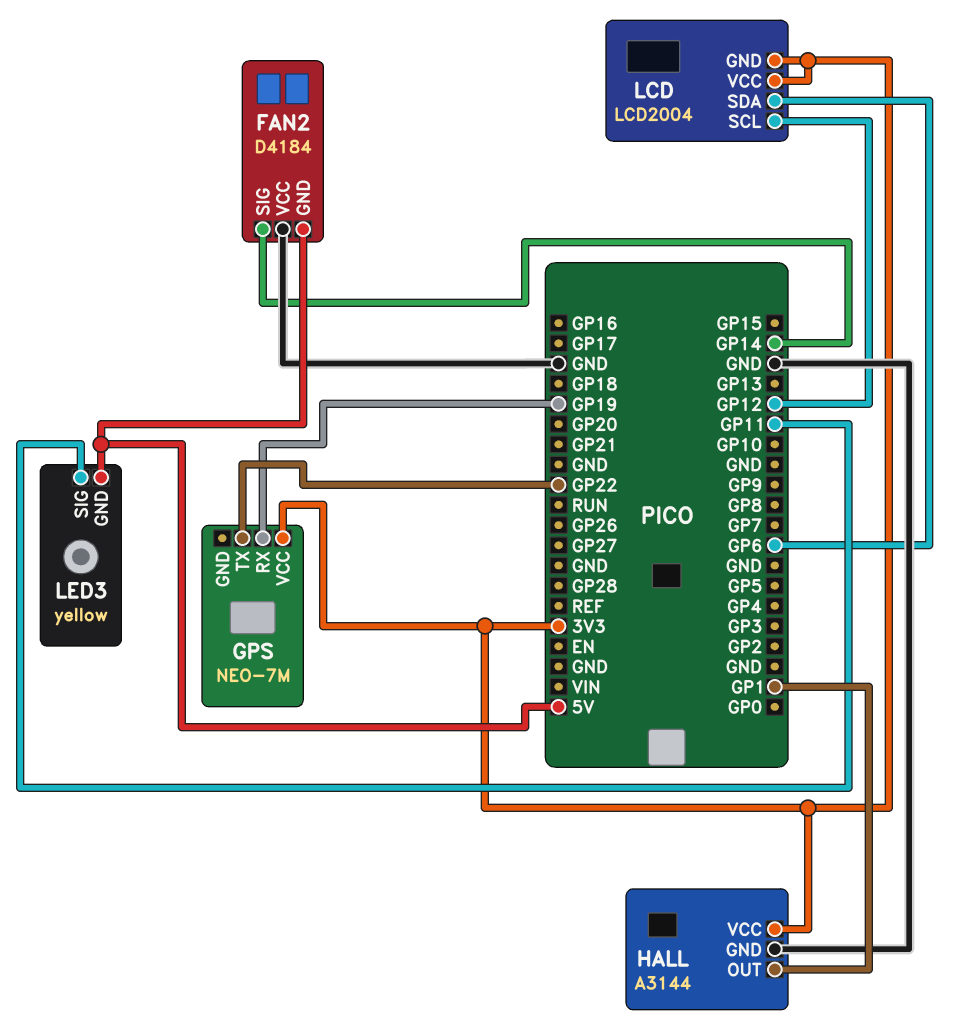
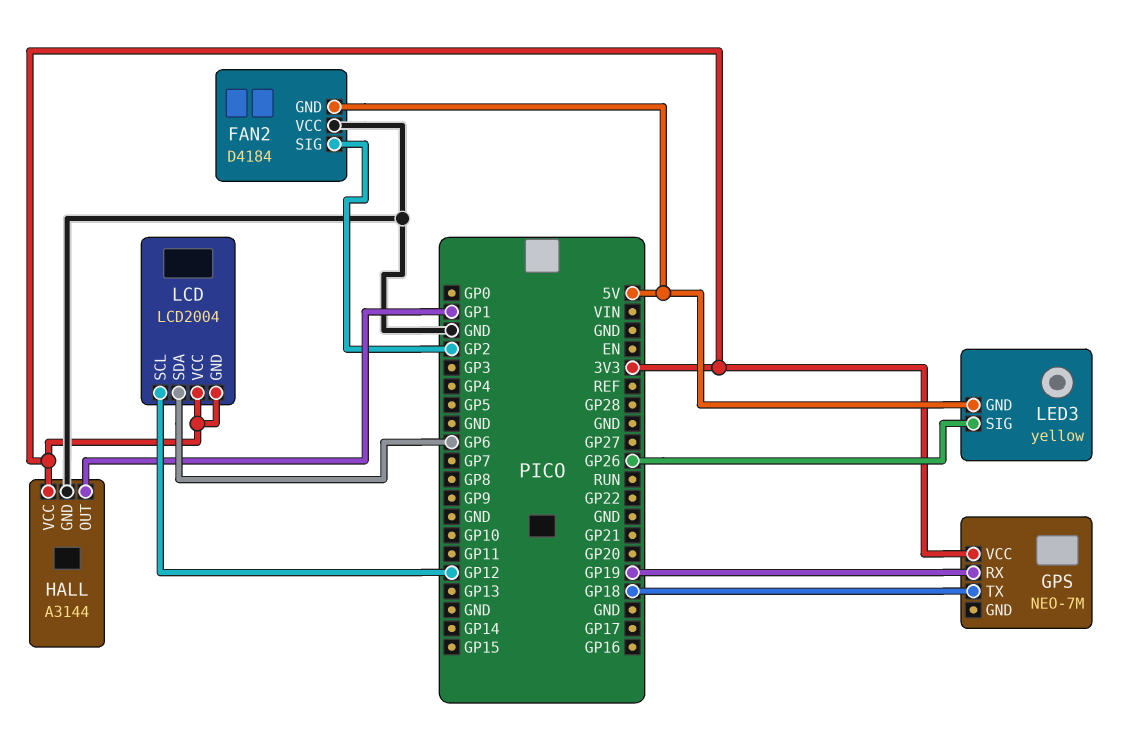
FAN2 pin SIG: GP14 -> GP2
GPS pin TX: GP22 -> GP18
LED3 pin SIG: GP11 -> GP26

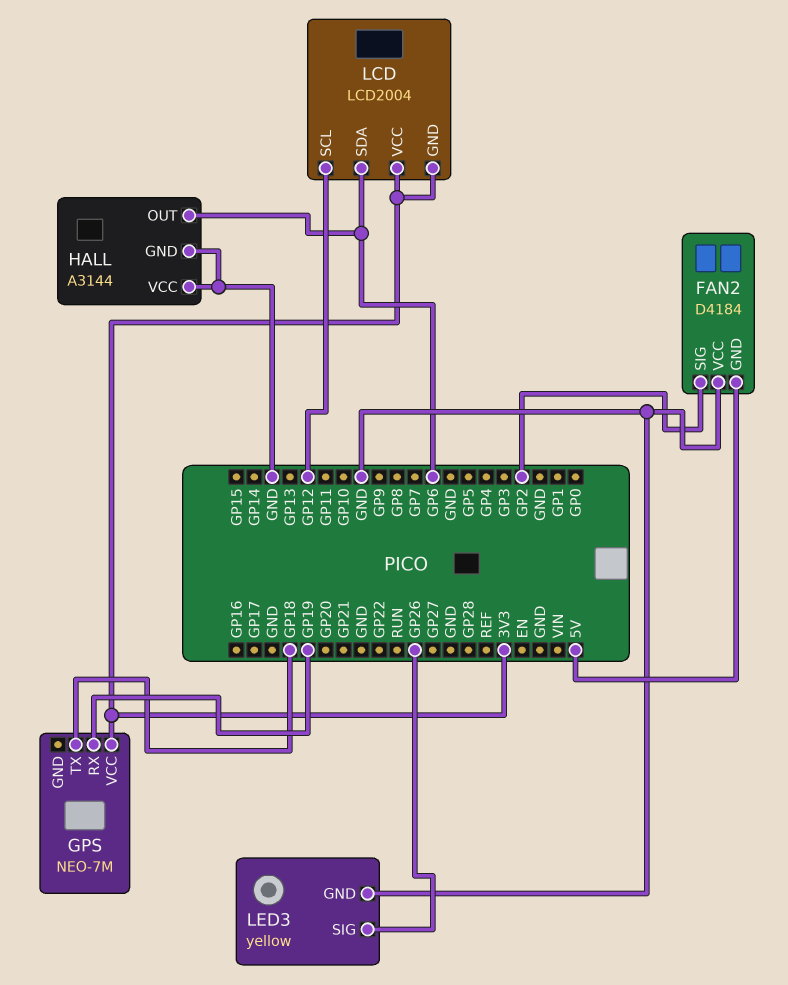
HALL pin OUT: GP1 -> GP6
HALL pin VCC: 3V3 -> GND
LED3 pin GND: 5V -> GND

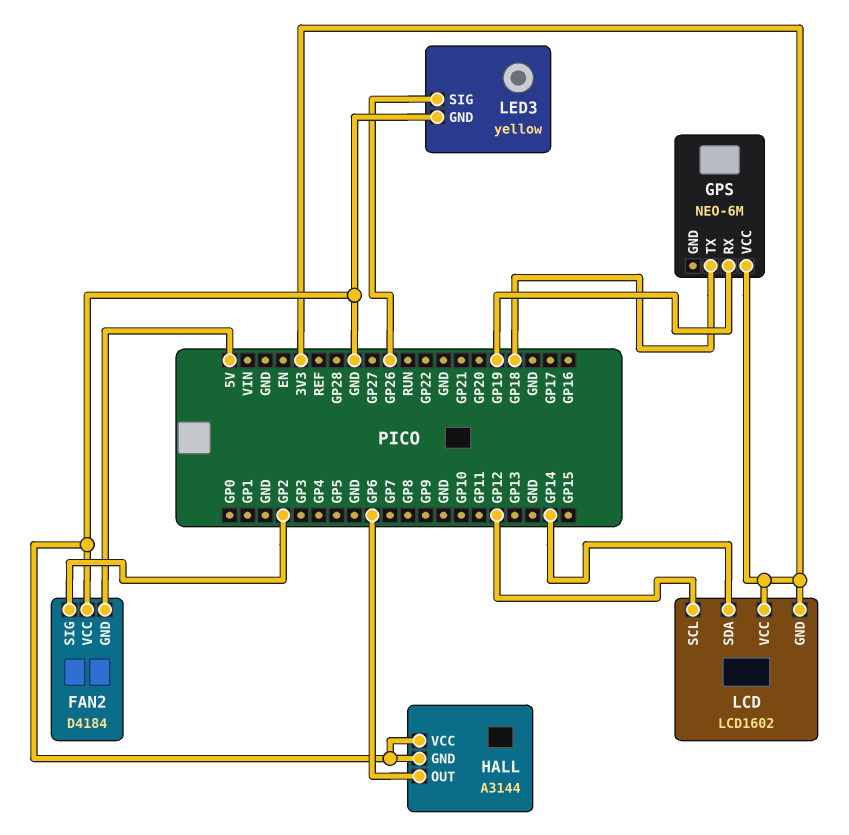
GPS: NEO-7M -> NEO-6M
LCD: LCD2004 -> LCD1602
LCD pin SDA: GP6 -> GP14

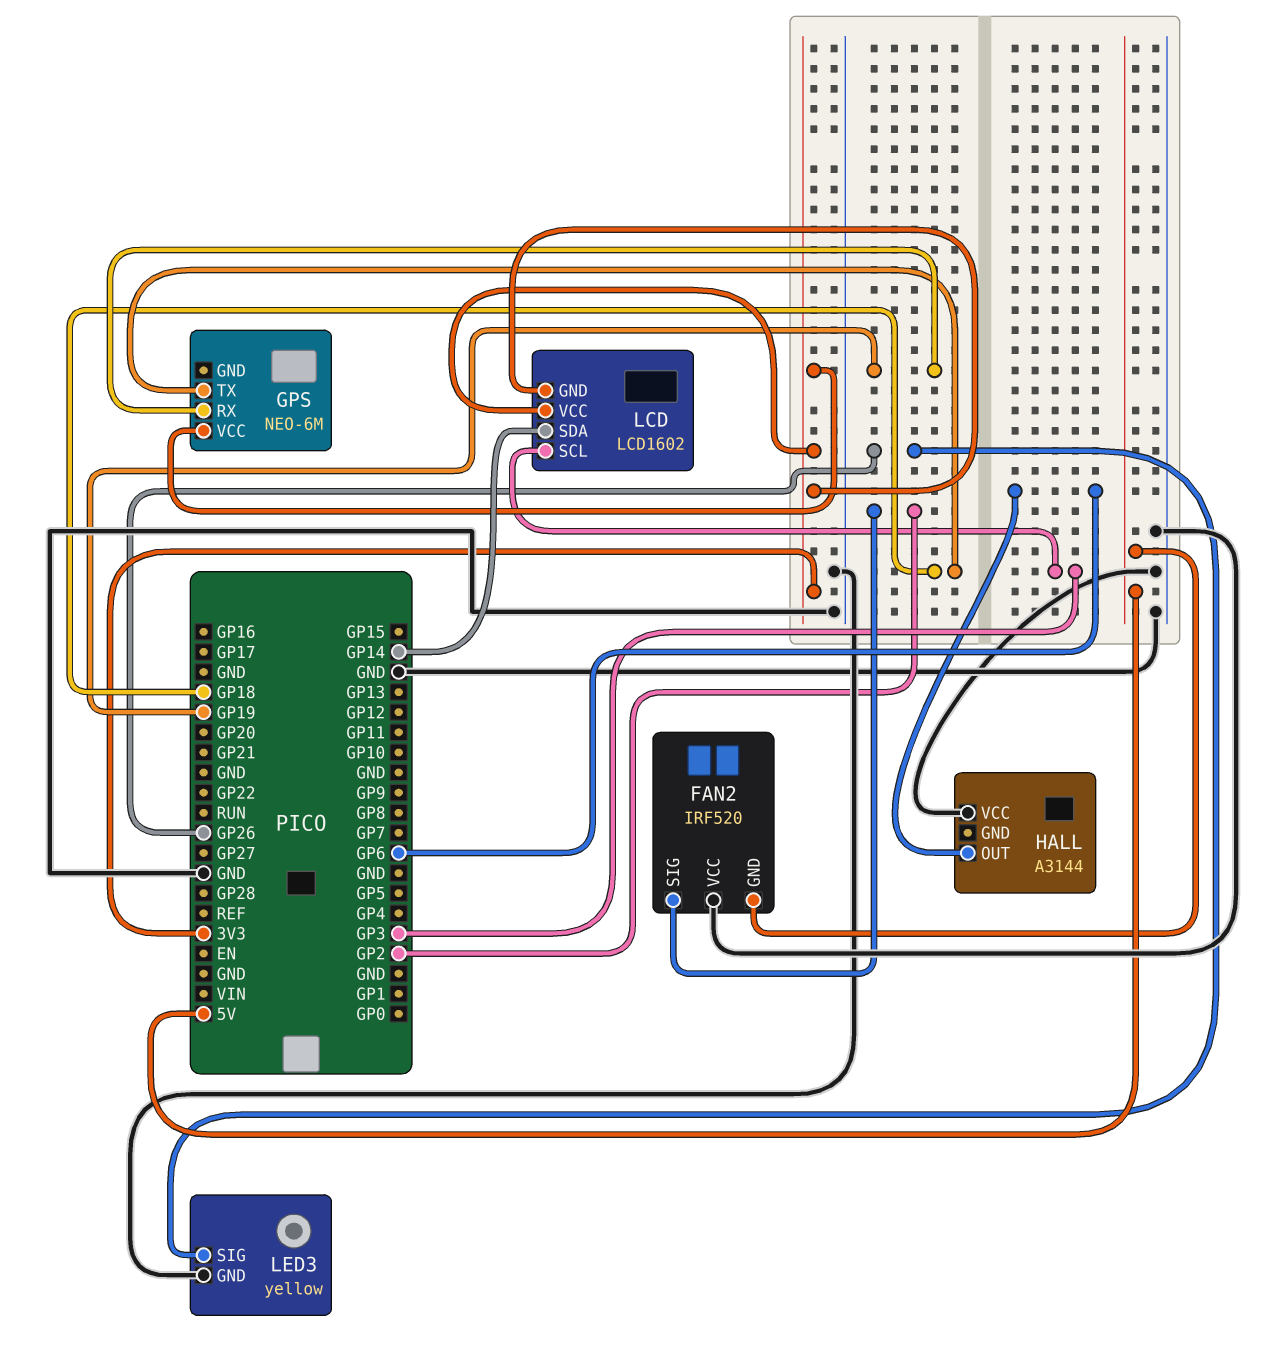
FAN2: D4184 -> IRF520
HALL pin GND: GND -> none
LCD pin SCL: GP12 -> GP3

